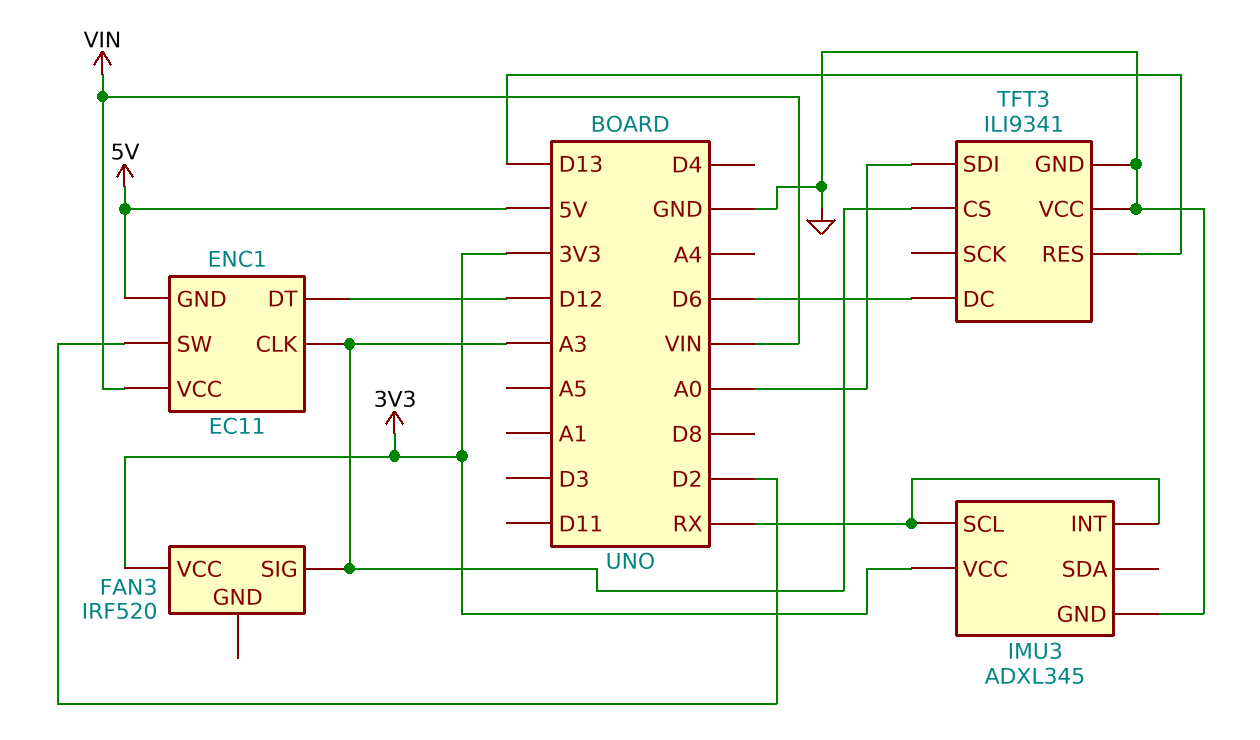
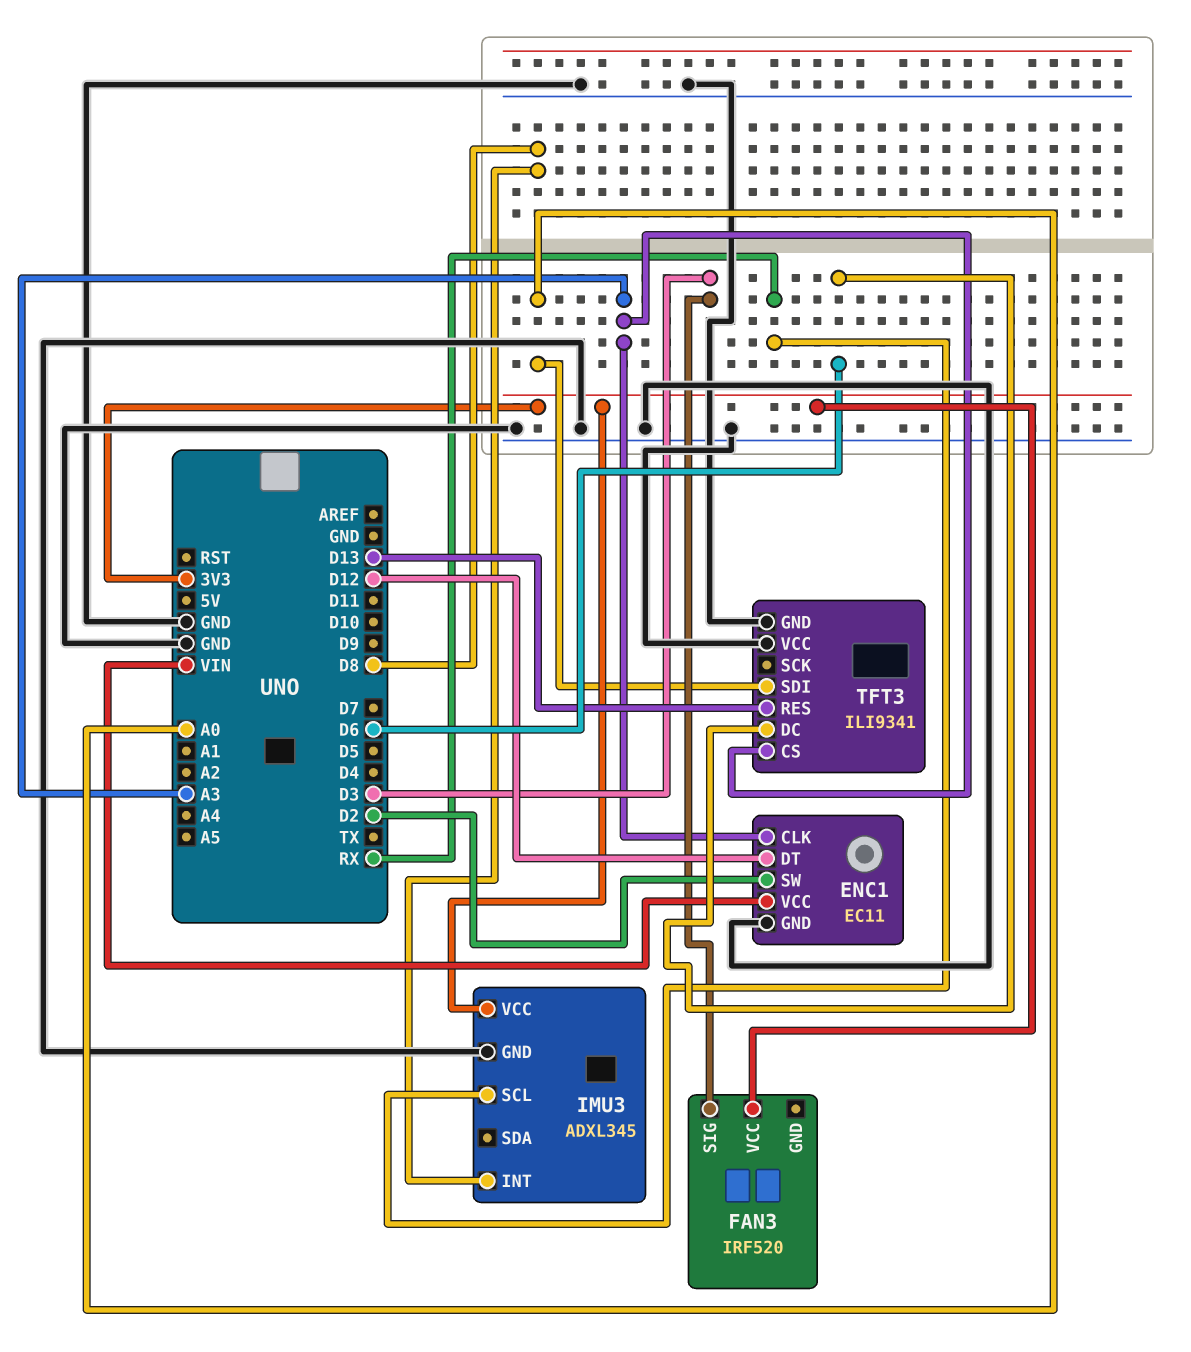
ENC1 pin GND: 5V -> GND
FAN3 pin SIG: A3 -> D3
IMU3 pin INT: RX -> D8

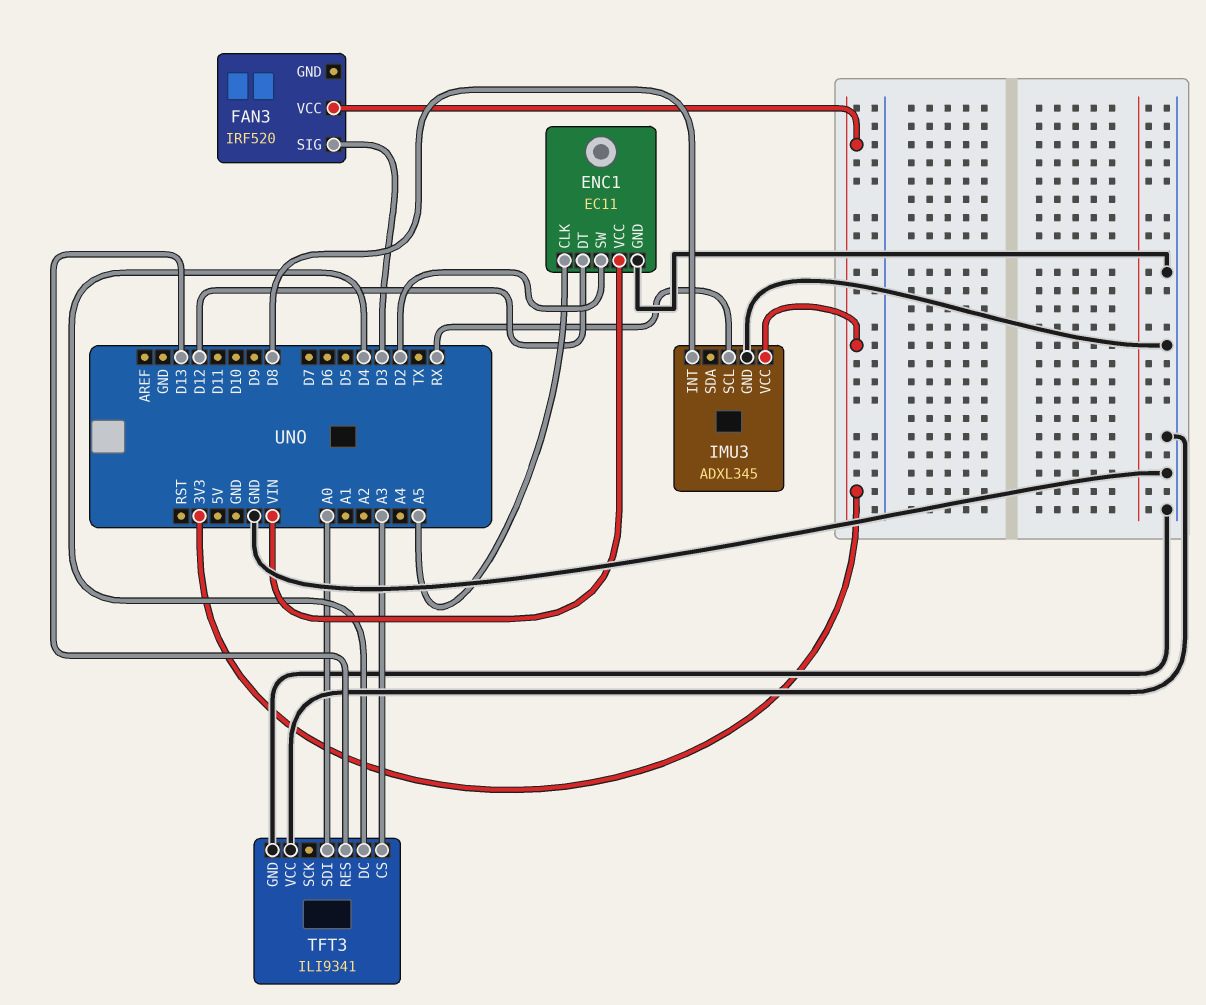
ENC1 pin CLK: A3 -> A5
TFT3 pin DC: D6 -> D4

